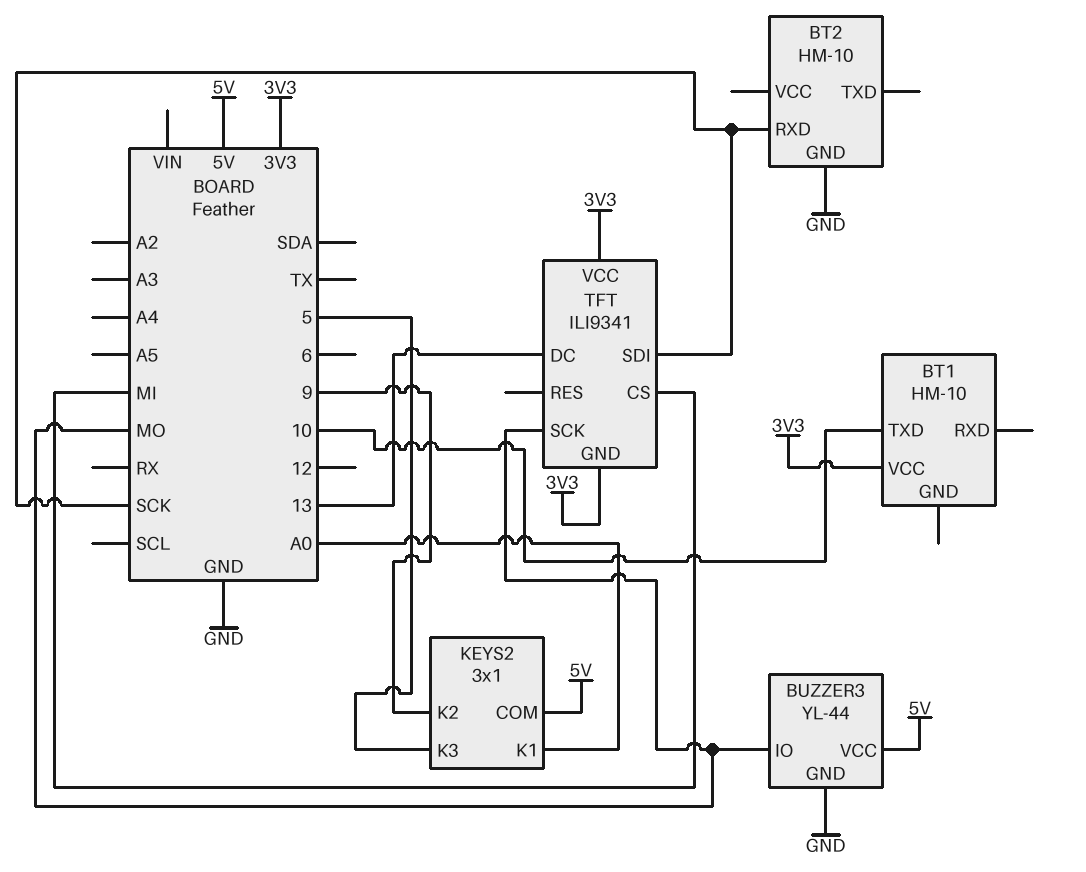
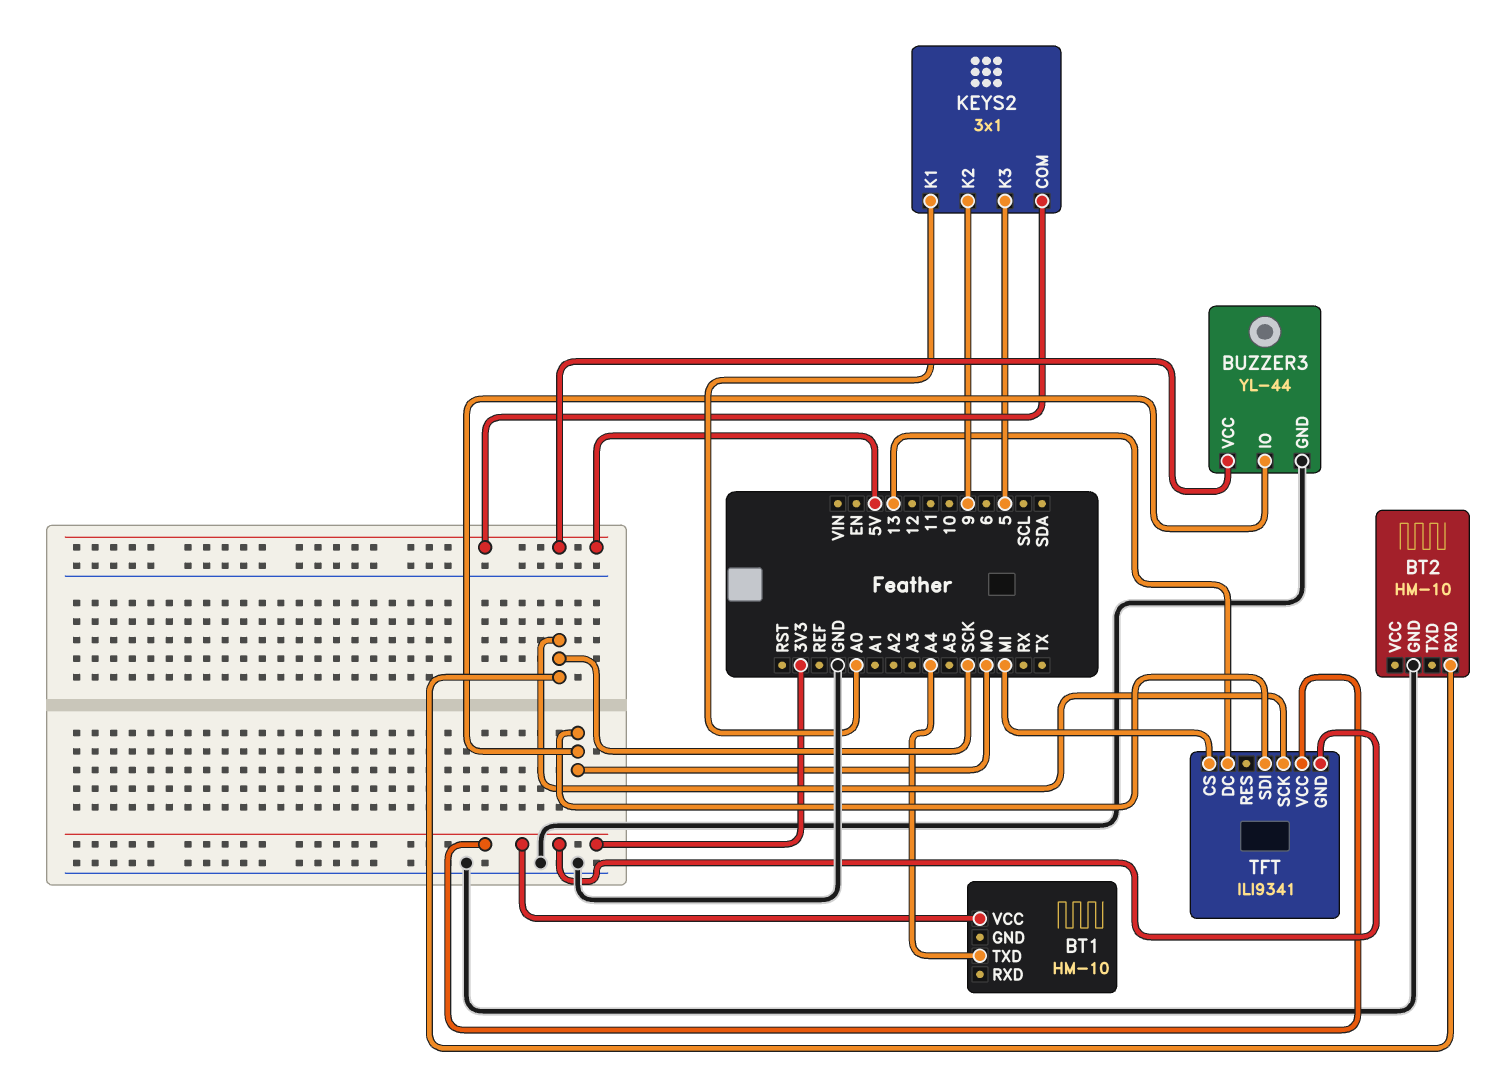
BT1 pin TXD: 10 -> A4
TFT pin SCK: MO -> SCK
TFT pin SDI: SCK -> MO

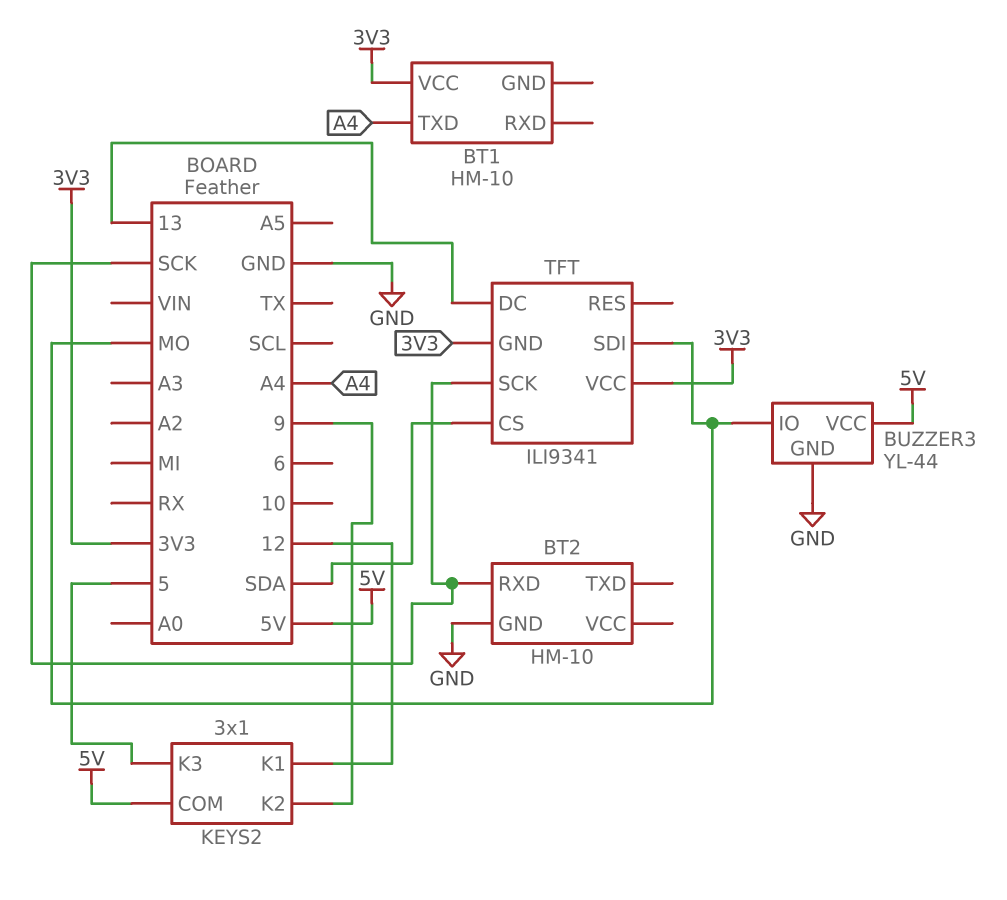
KEYS2 pin K1: A0 -> 12
TFT pin CS: MI -> SDA

